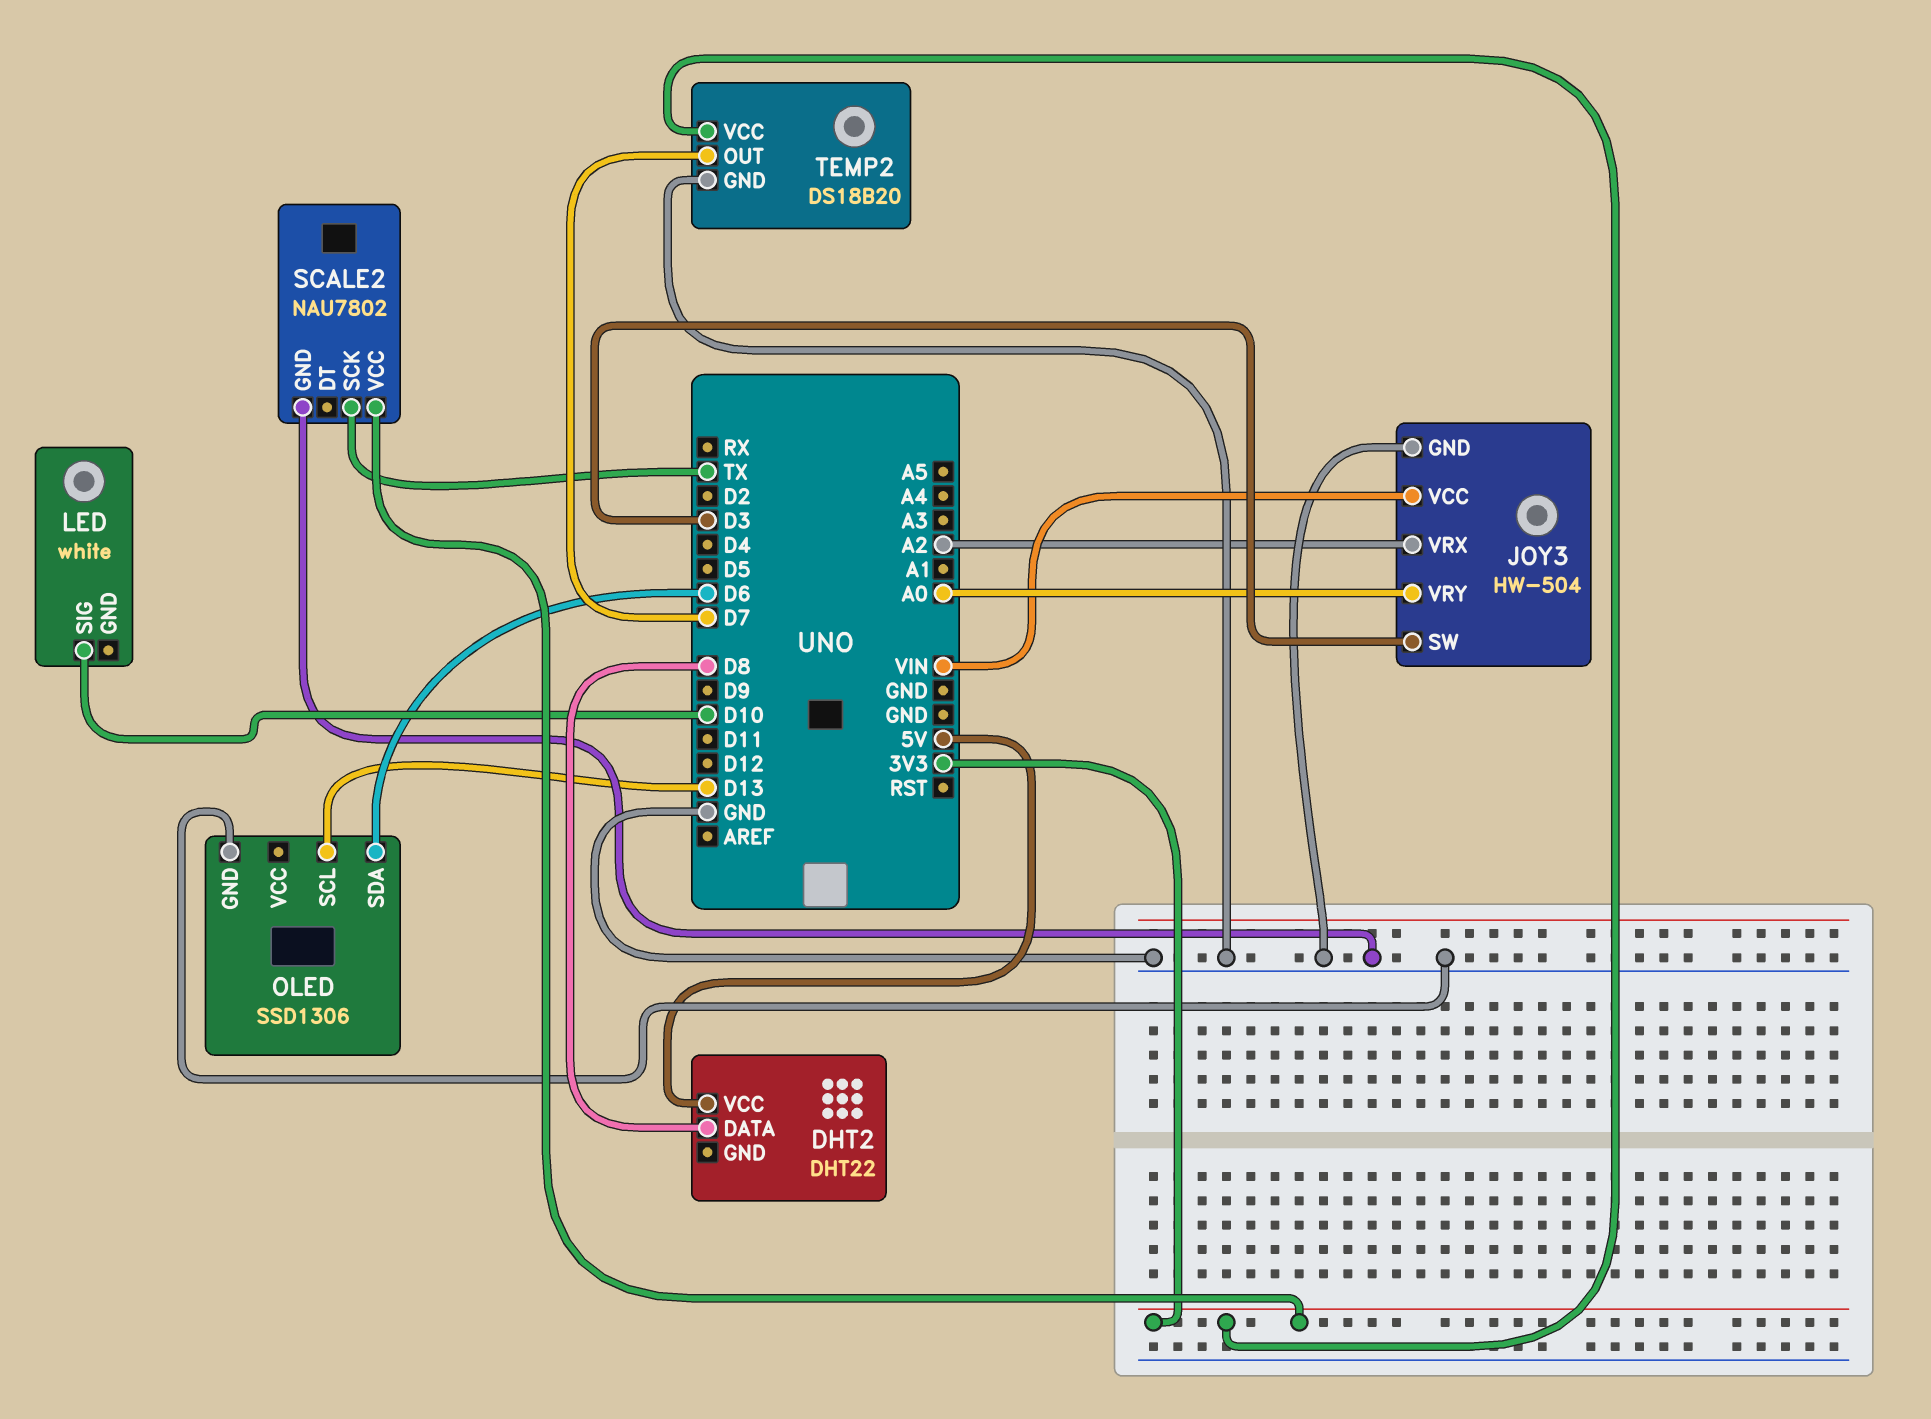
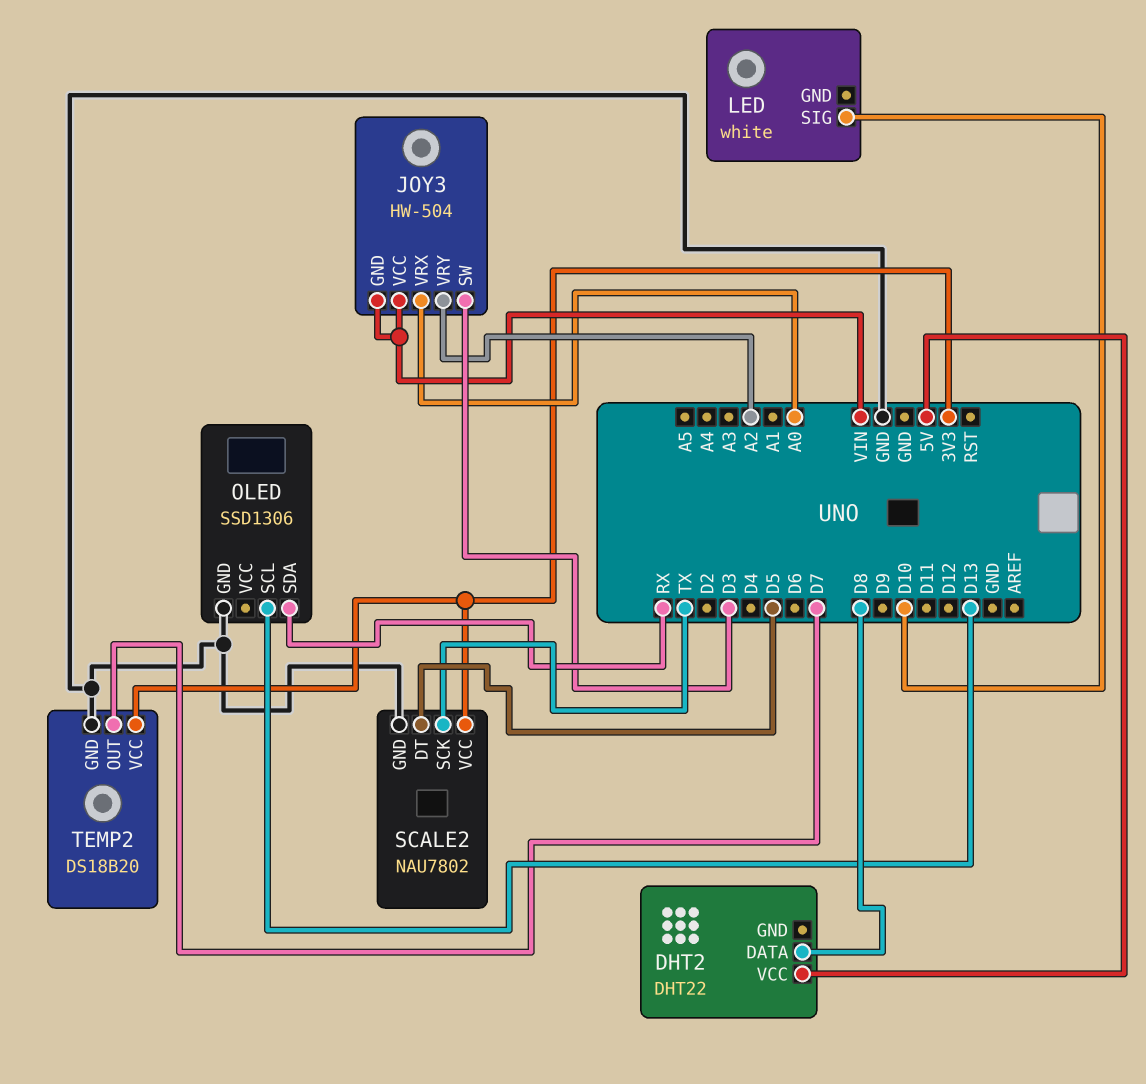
JOY3 pin GND: GND -> VIN
JOY3 pin VRX: A2 -> A0
JOY3 pin VRY: A0 -> A2
OLED pin SDA: D6 -> RX
SCALE2 pin DT: none -> D5

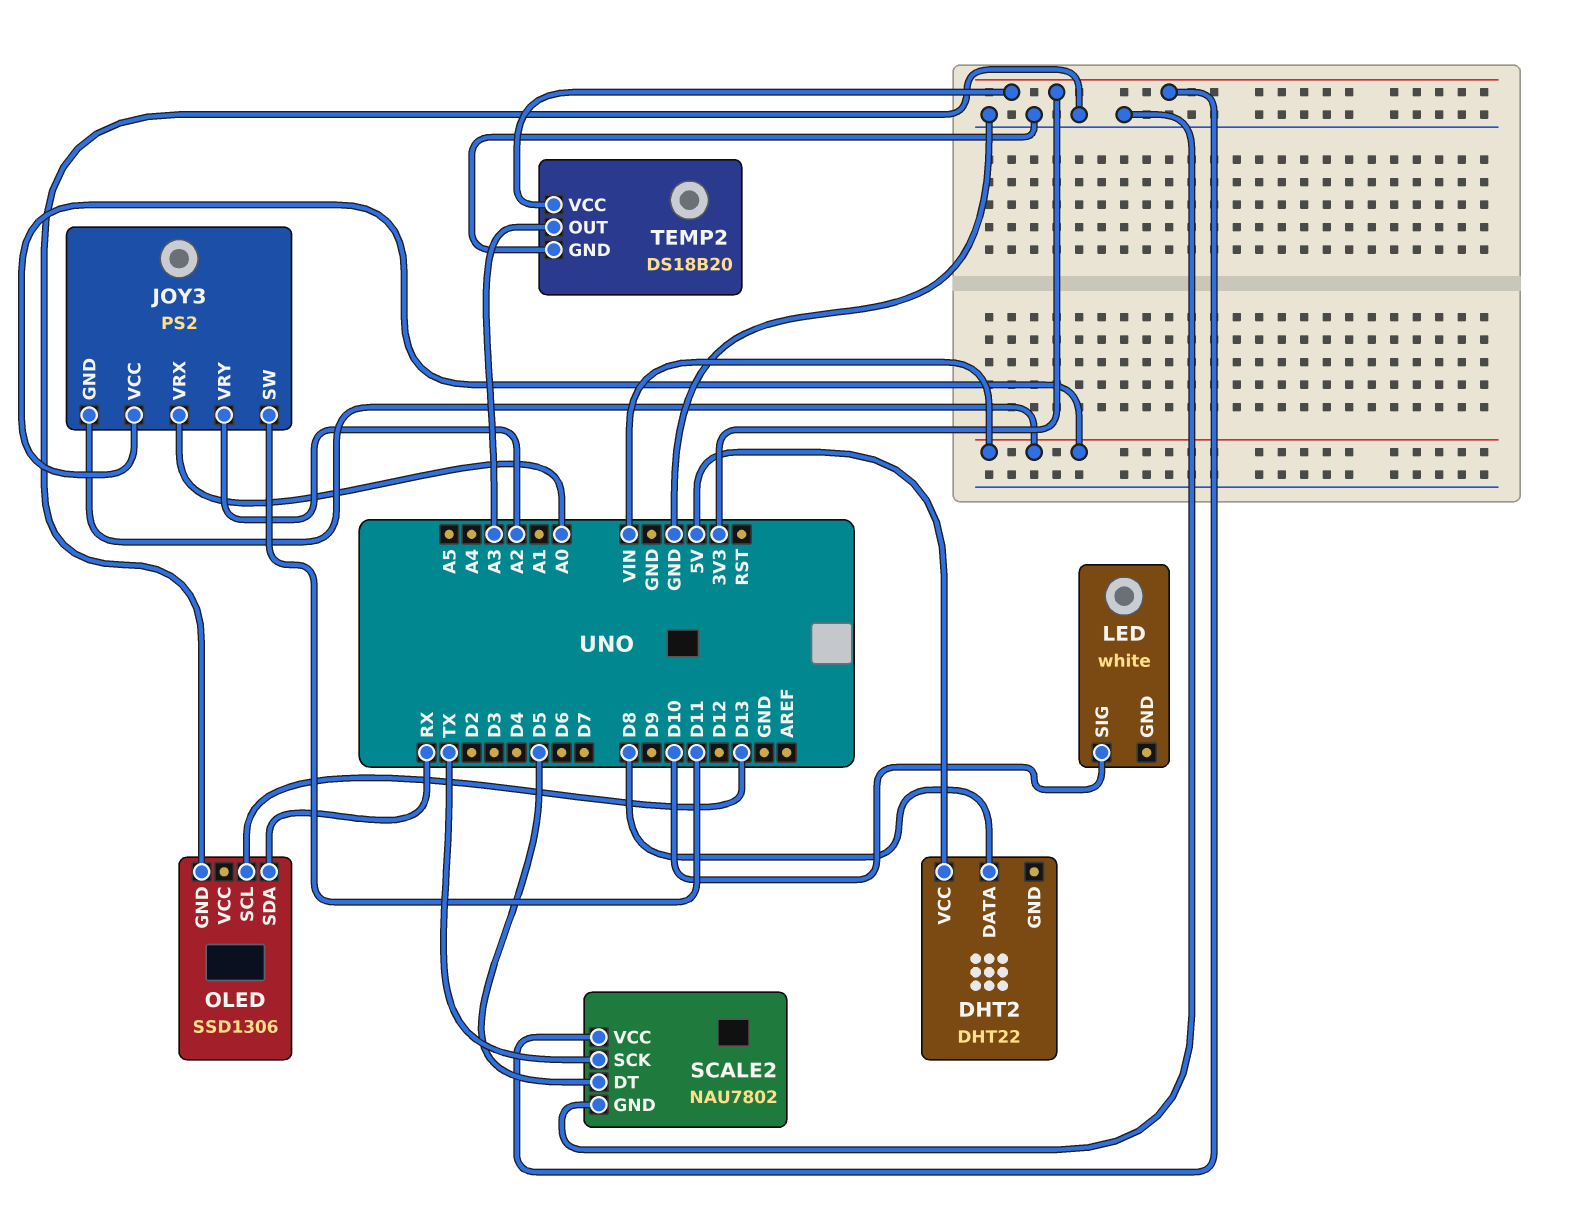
JOY3: HW-504 -> PS2
JOY3 pin SW: D3 -> D11
TEMP2 pin OUT: D7 -> A3

